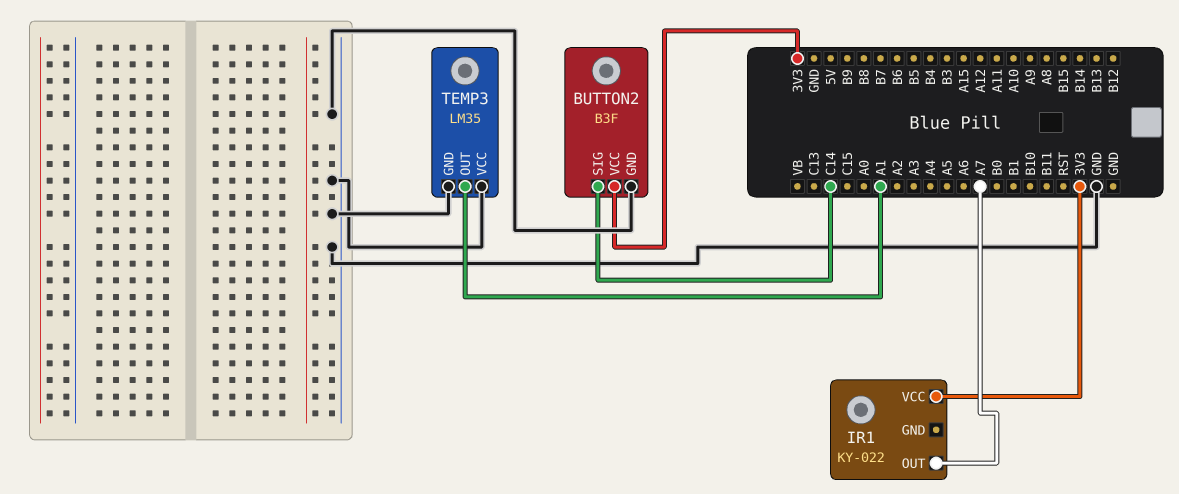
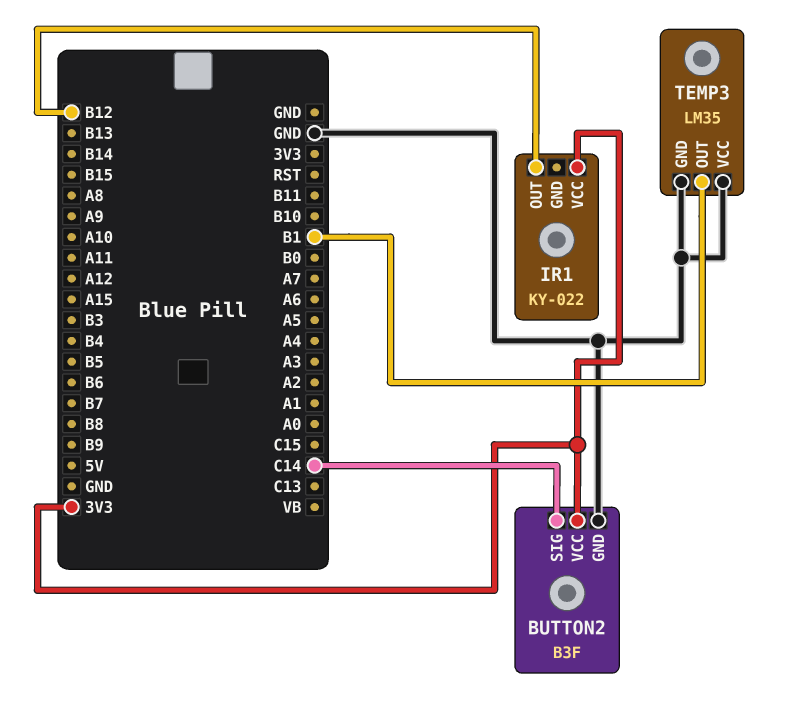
IR1 pin OUT: A7 -> B12
TEMP3 pin OUT: A1 -> B1

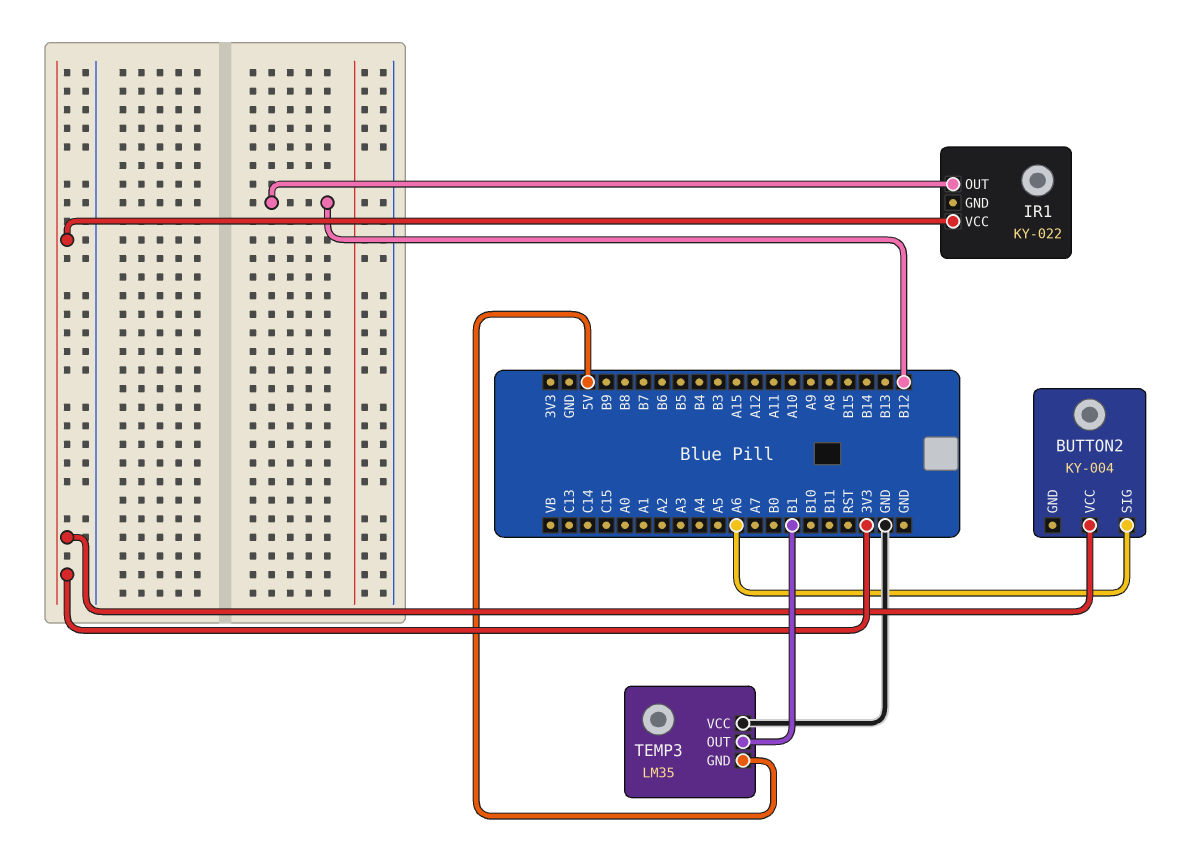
BUTTON2: B3F -> KY-004
BUTTON2 pin GND: GND -> none
BUTTON2 pin SIG: C14 -> A6
TEMP3 pin GND: GND -> 5V

